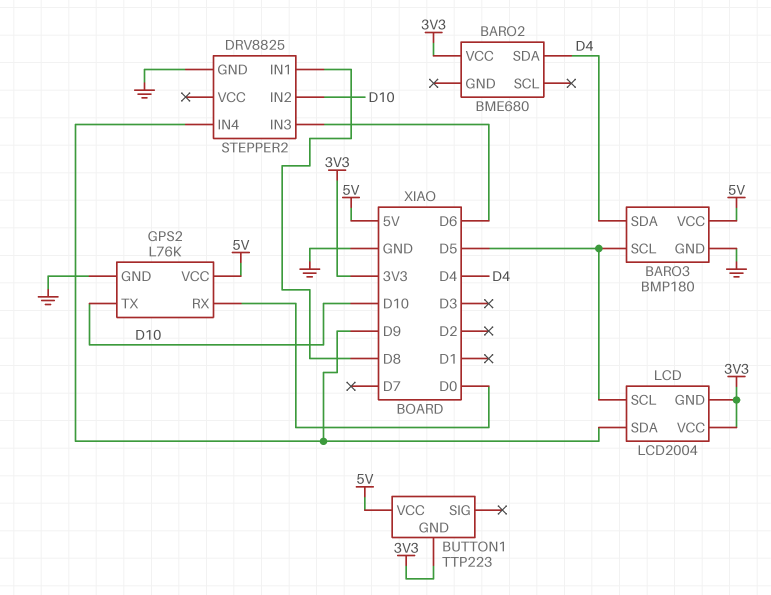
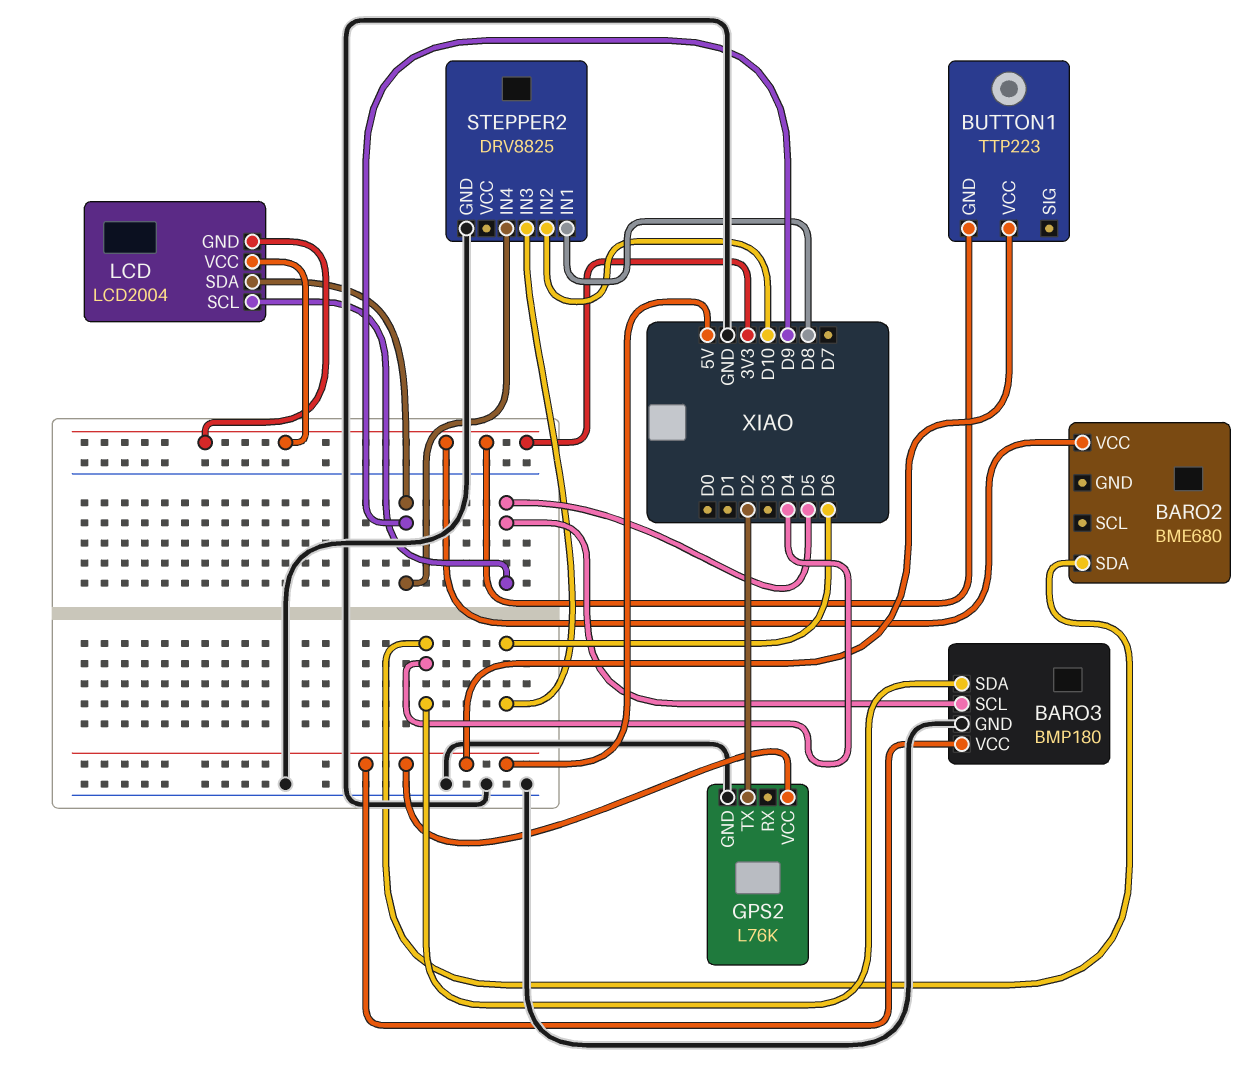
GPS2 pin RX: D0 -> none
GPS2 pin TX: D10 -> D2

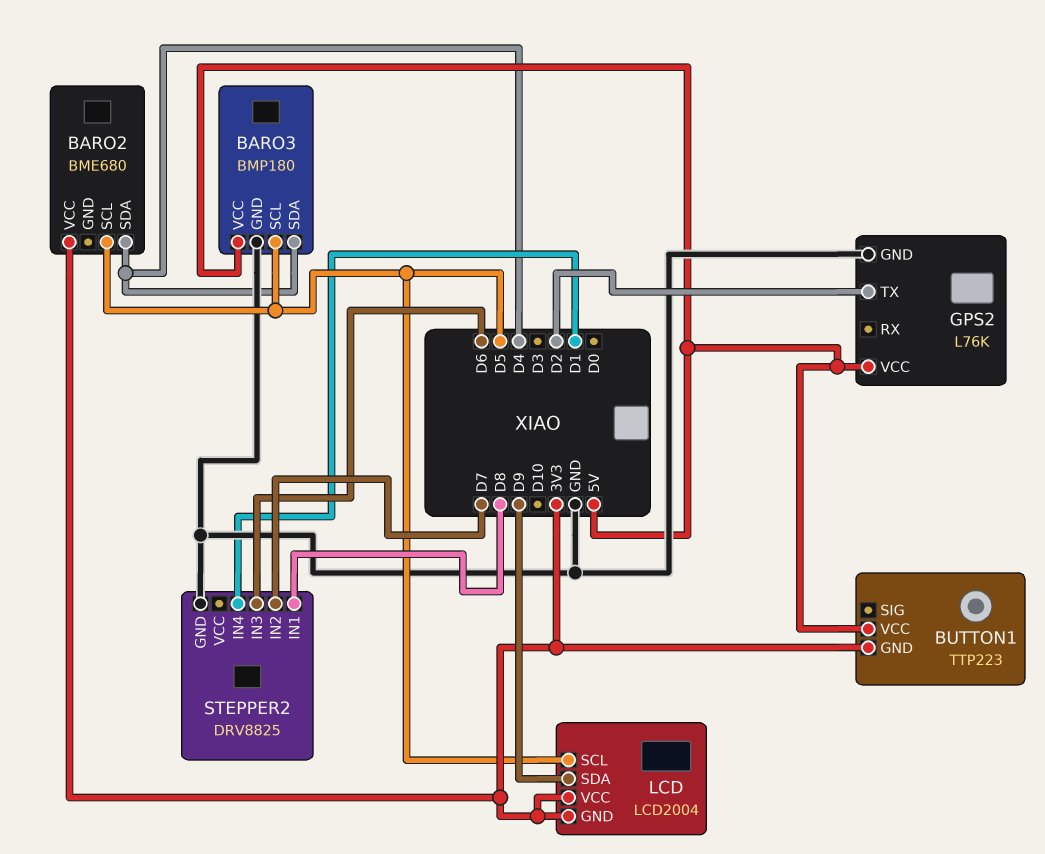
BARO2 pin SCL: none -> D5
STEPPER2 pin IN2: D10 -> D7
STEPPER2 pin IN4: D9 -> D1

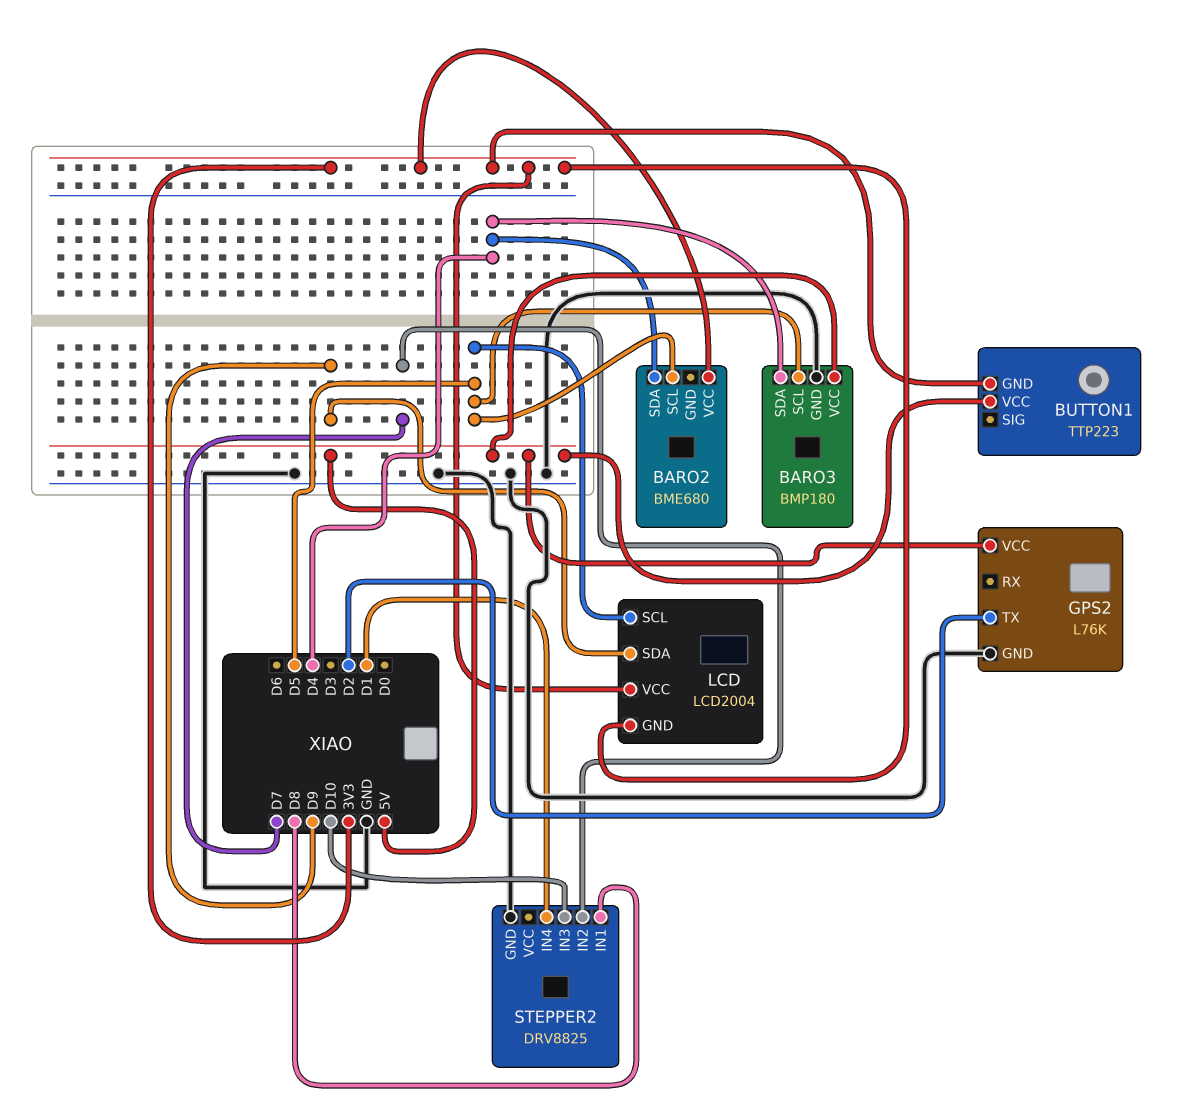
STEPPER2 pin IN3: D6 -> D10

